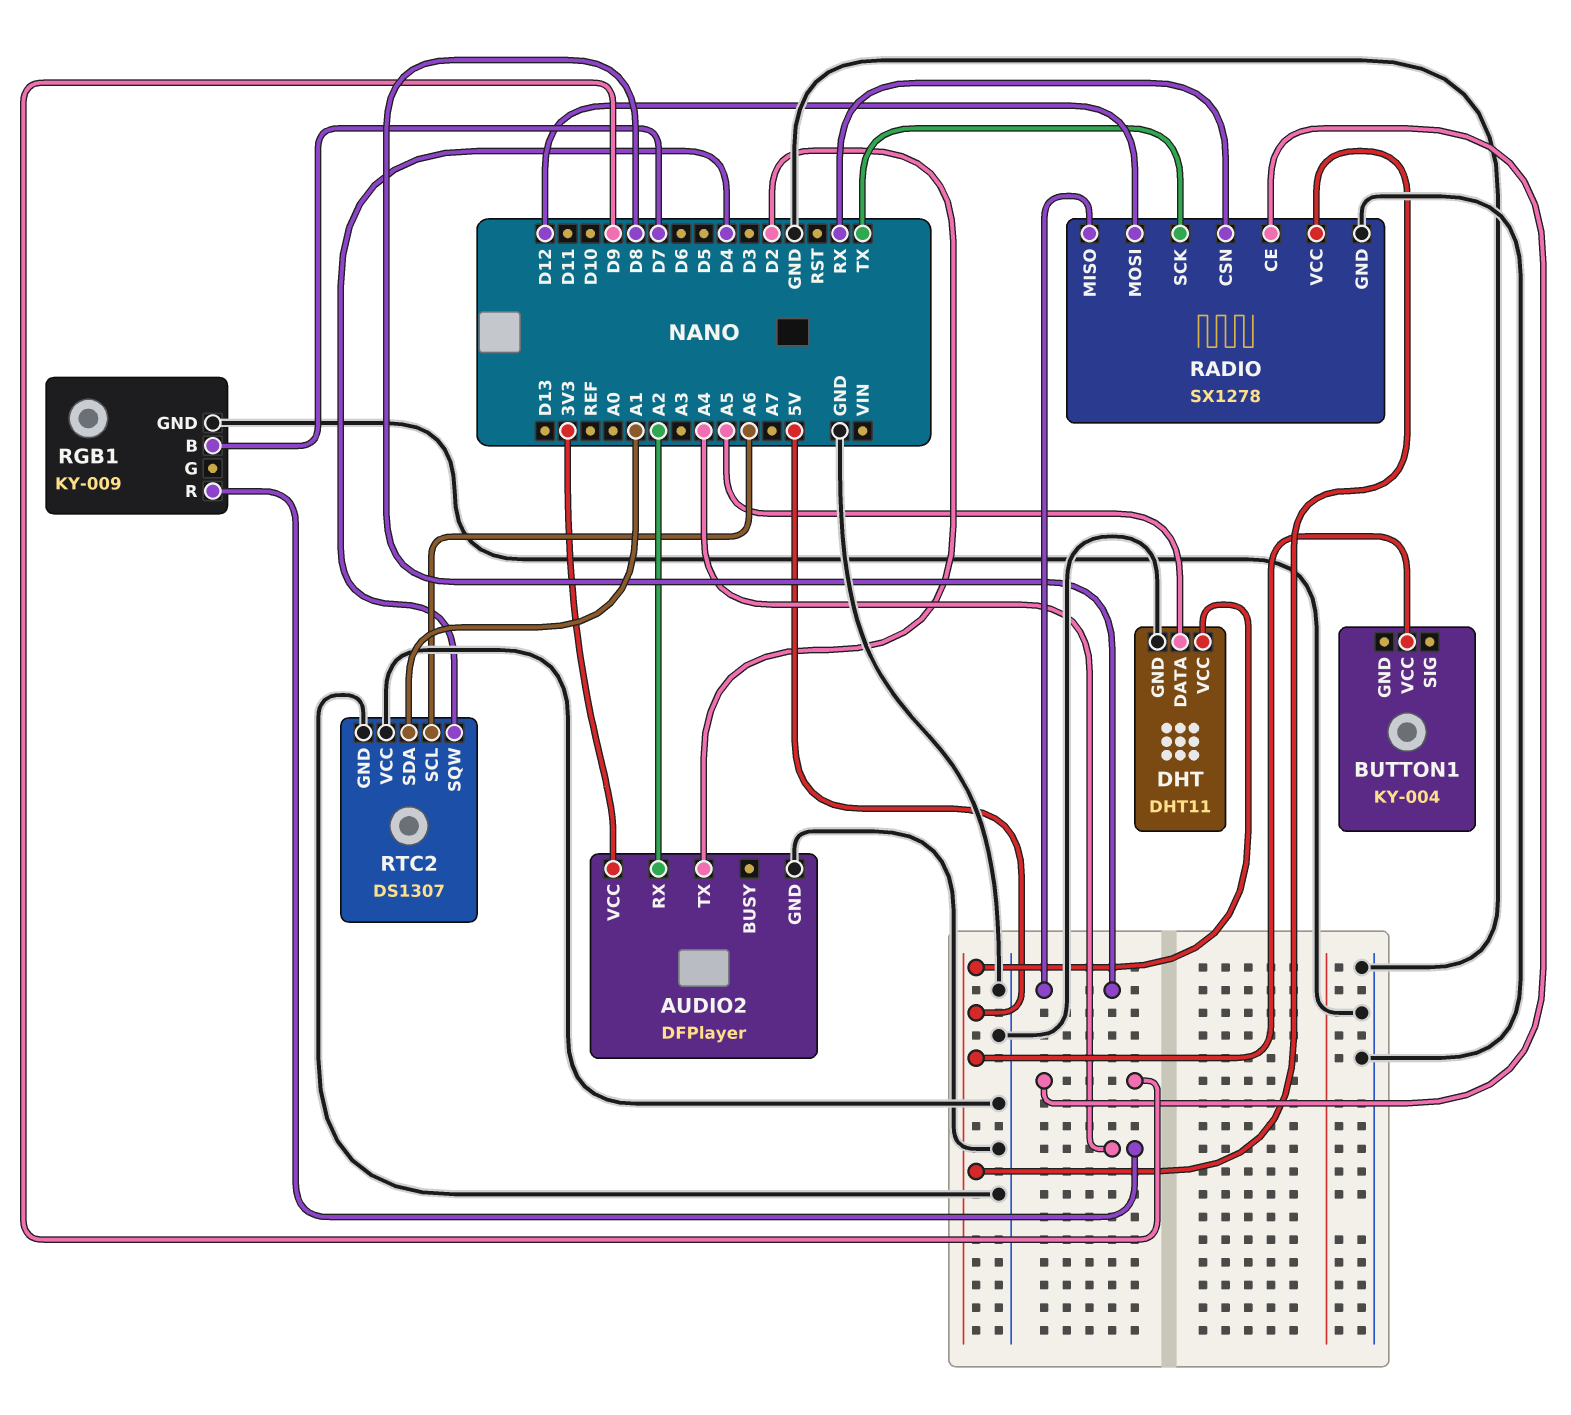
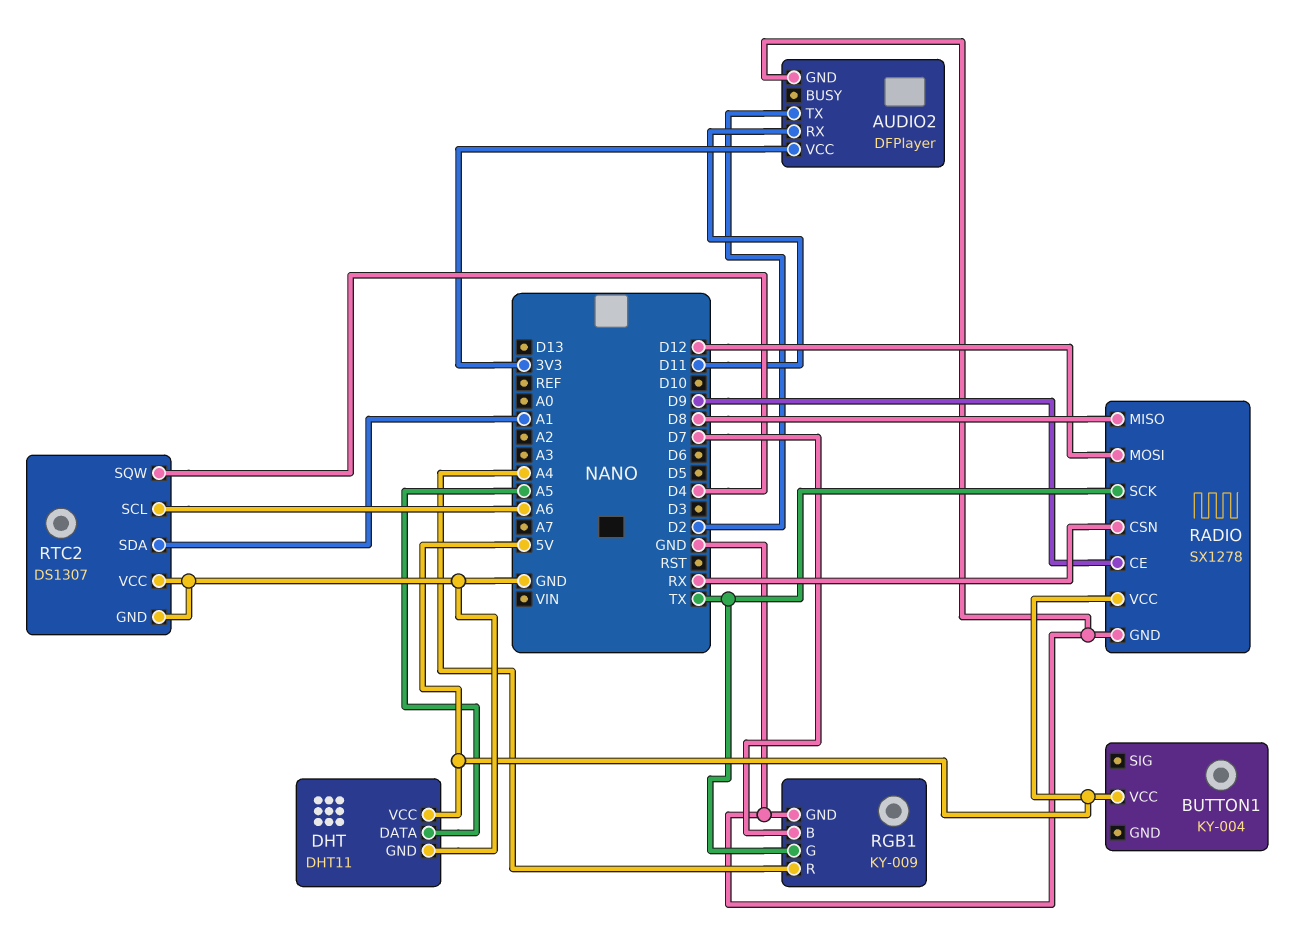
AUDIO2 pin RX: A2 -> D11
RGB1 pin G: none -> TX

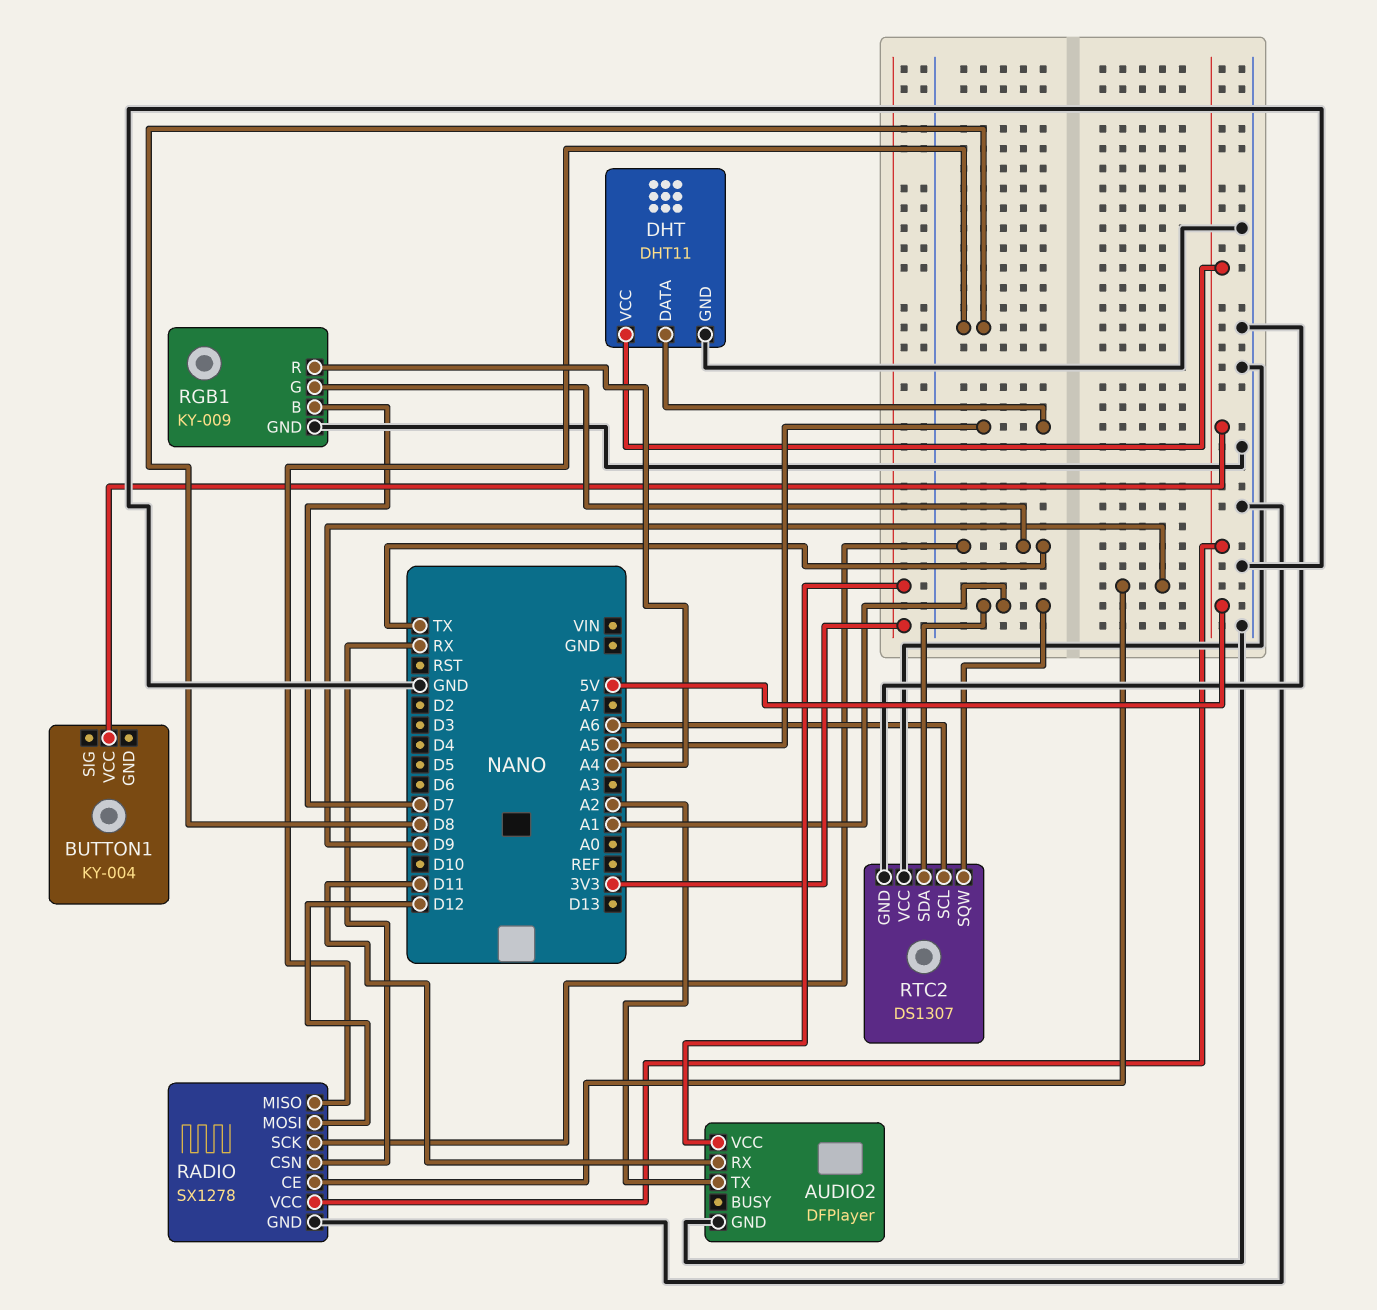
AUDIO2 pin TX: D2 -> A2
RTC2 pin SQW: D4 -> A1

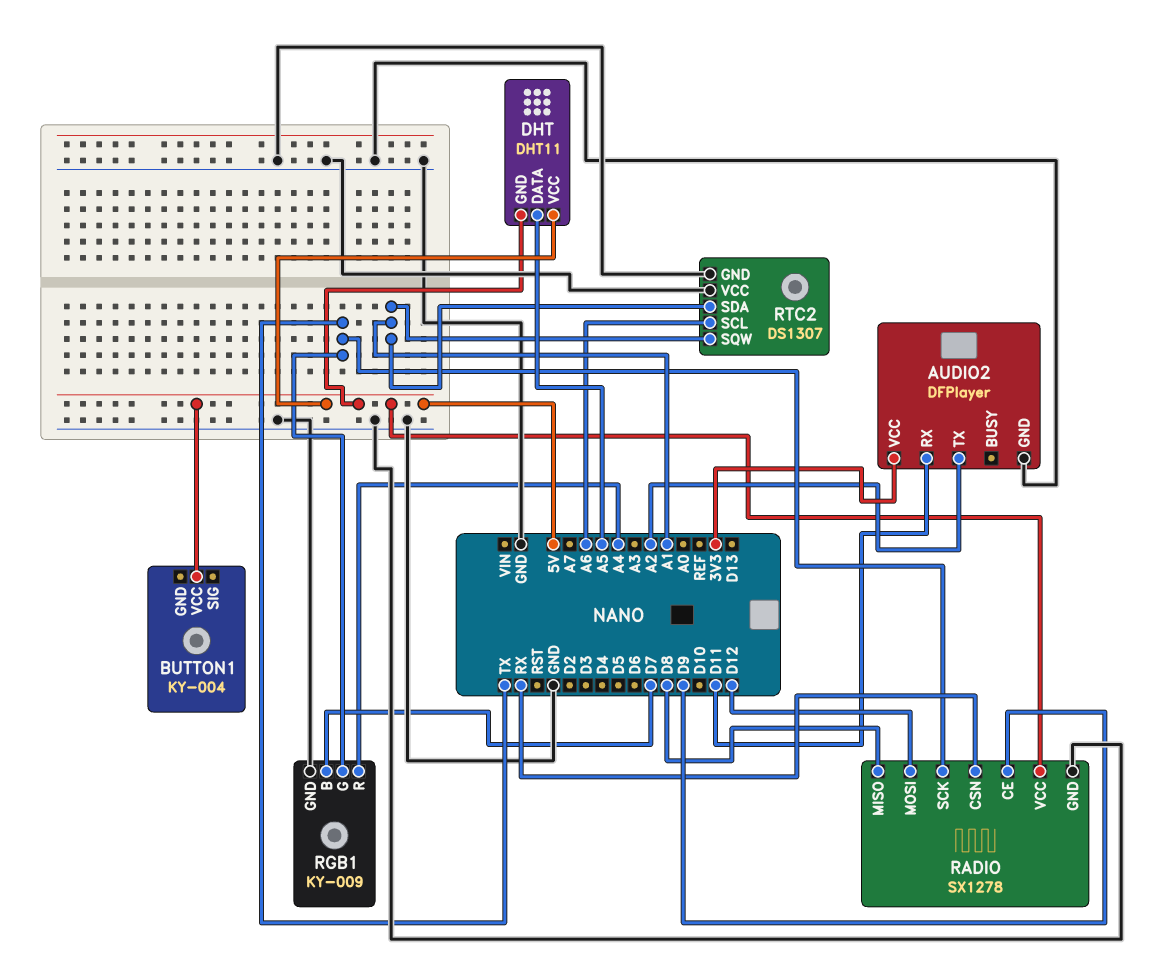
DHT pin GND: GND -> 5V

